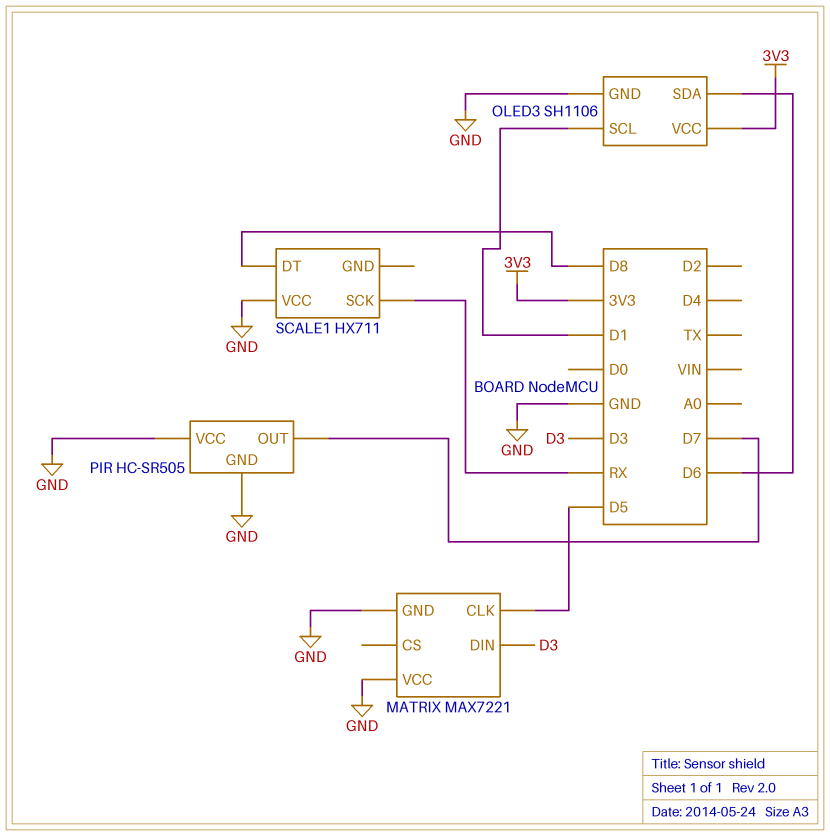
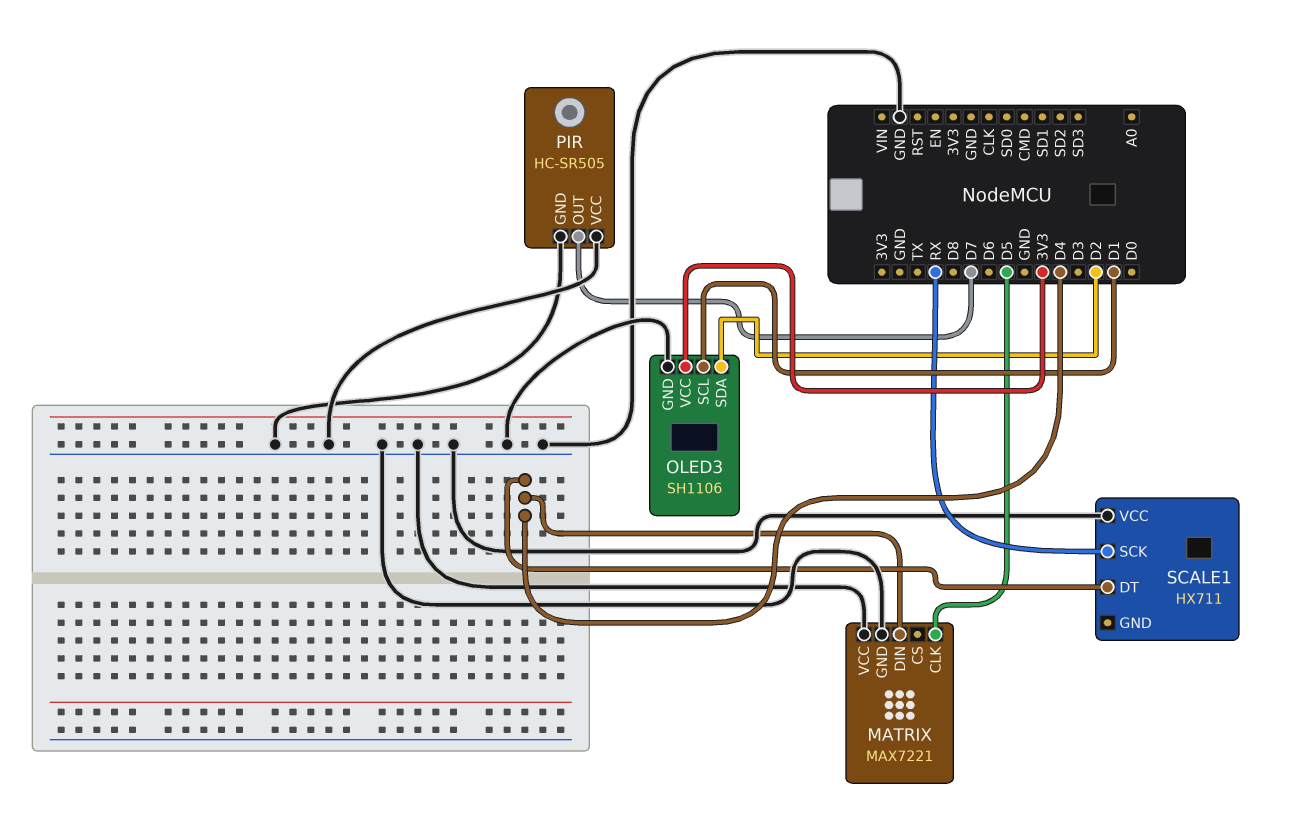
MATRIX pin DIN: D3 -> D4
OLED3 pin SDA: D6 -> D2
SCALE1 pin DT: D8 -> D4

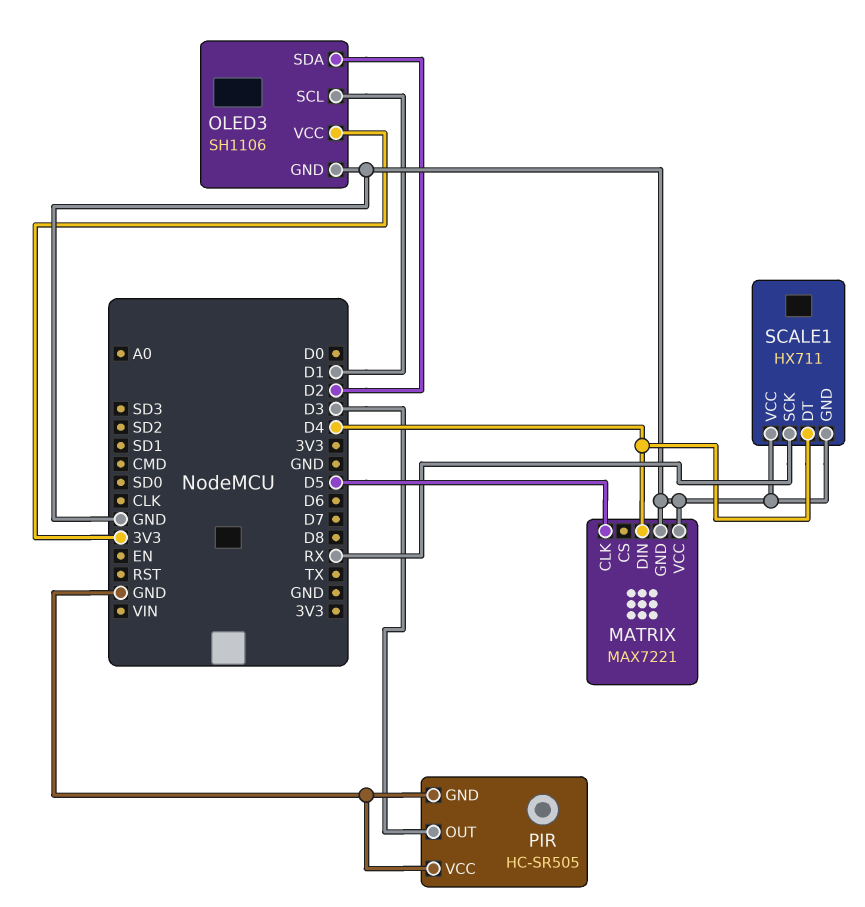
PIR pin OUT: D7 -> D3
SCALE1 pin GND: none -> GND

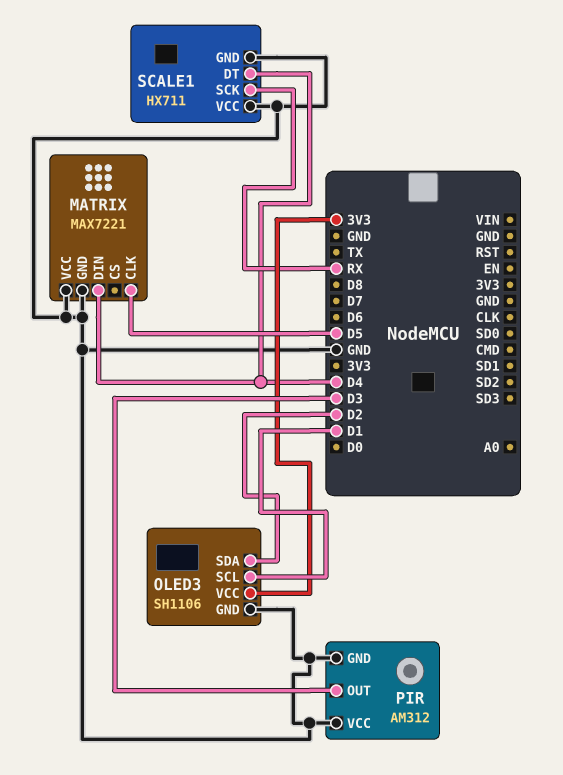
PIR: HC-SR505 -> AM312

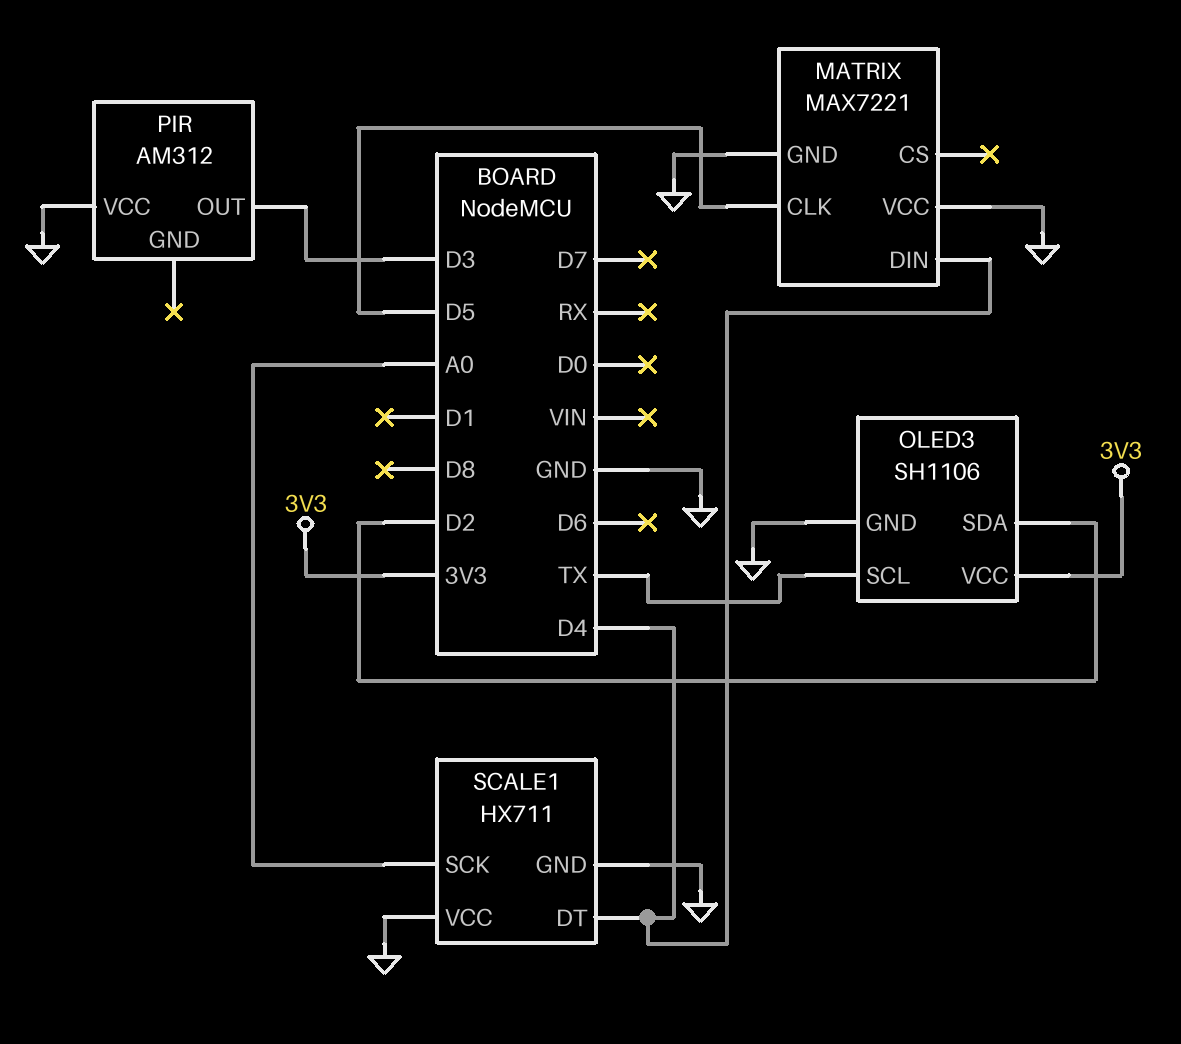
OLED3 pin SCL: D1 -> TX
PIR pin GND: GND -> none
SCALE1 pin SCK: RX -> A0

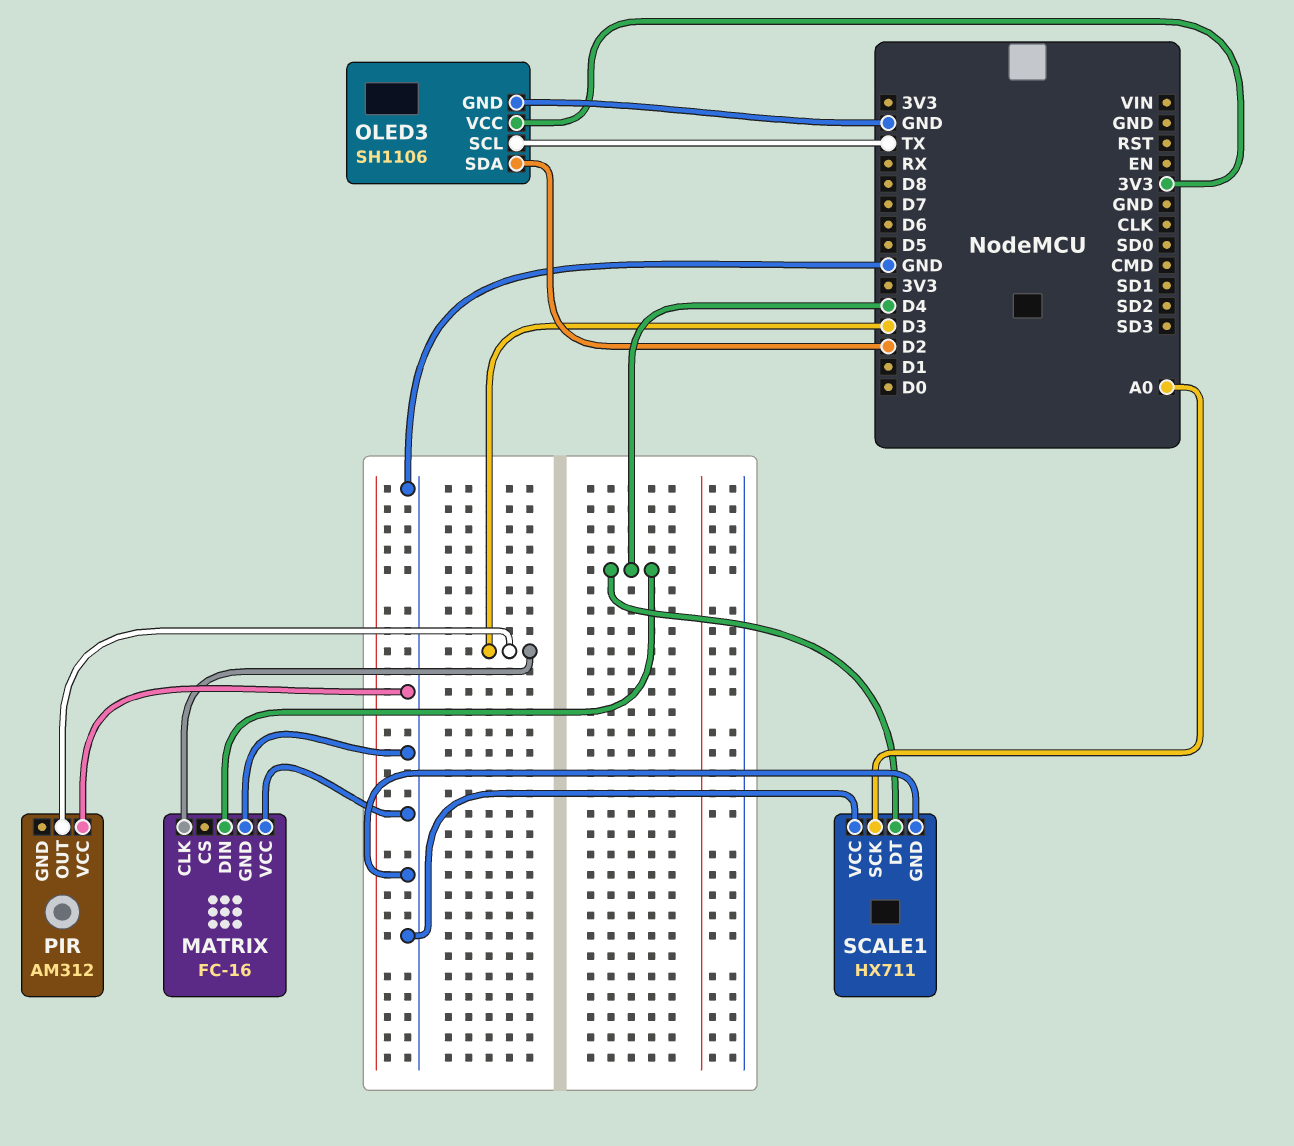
MATRIX: MAX7221 -> FC-16
MATRIX pin CLK: D5 -> D3

